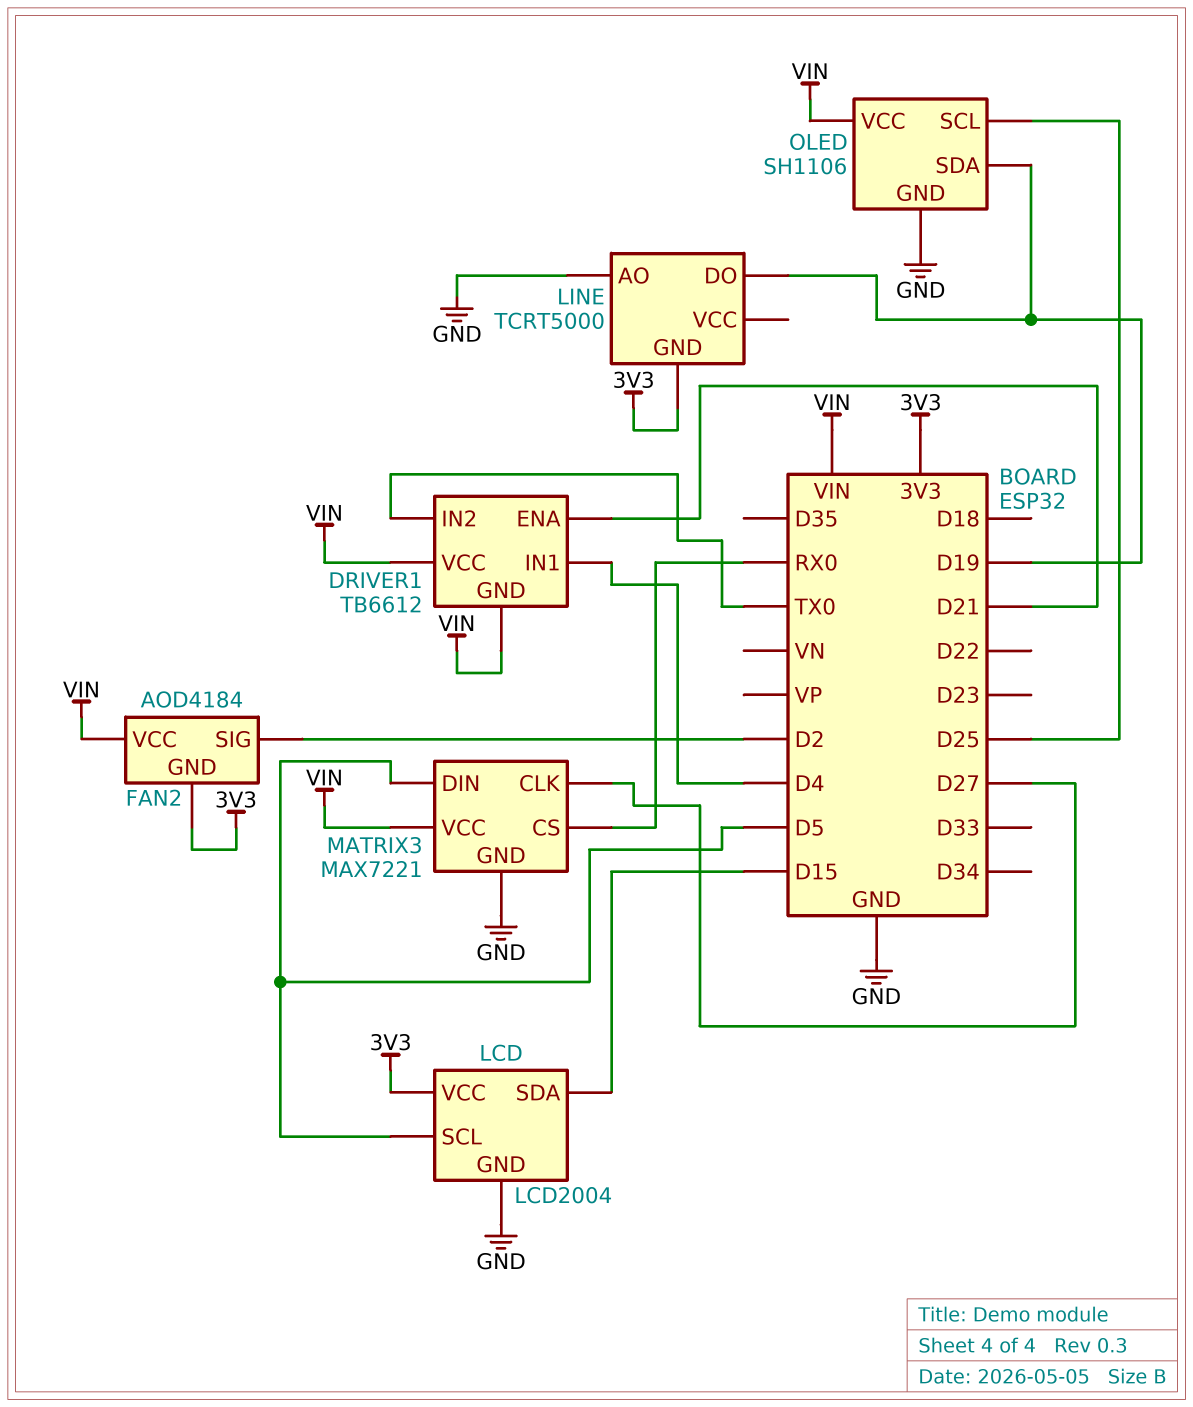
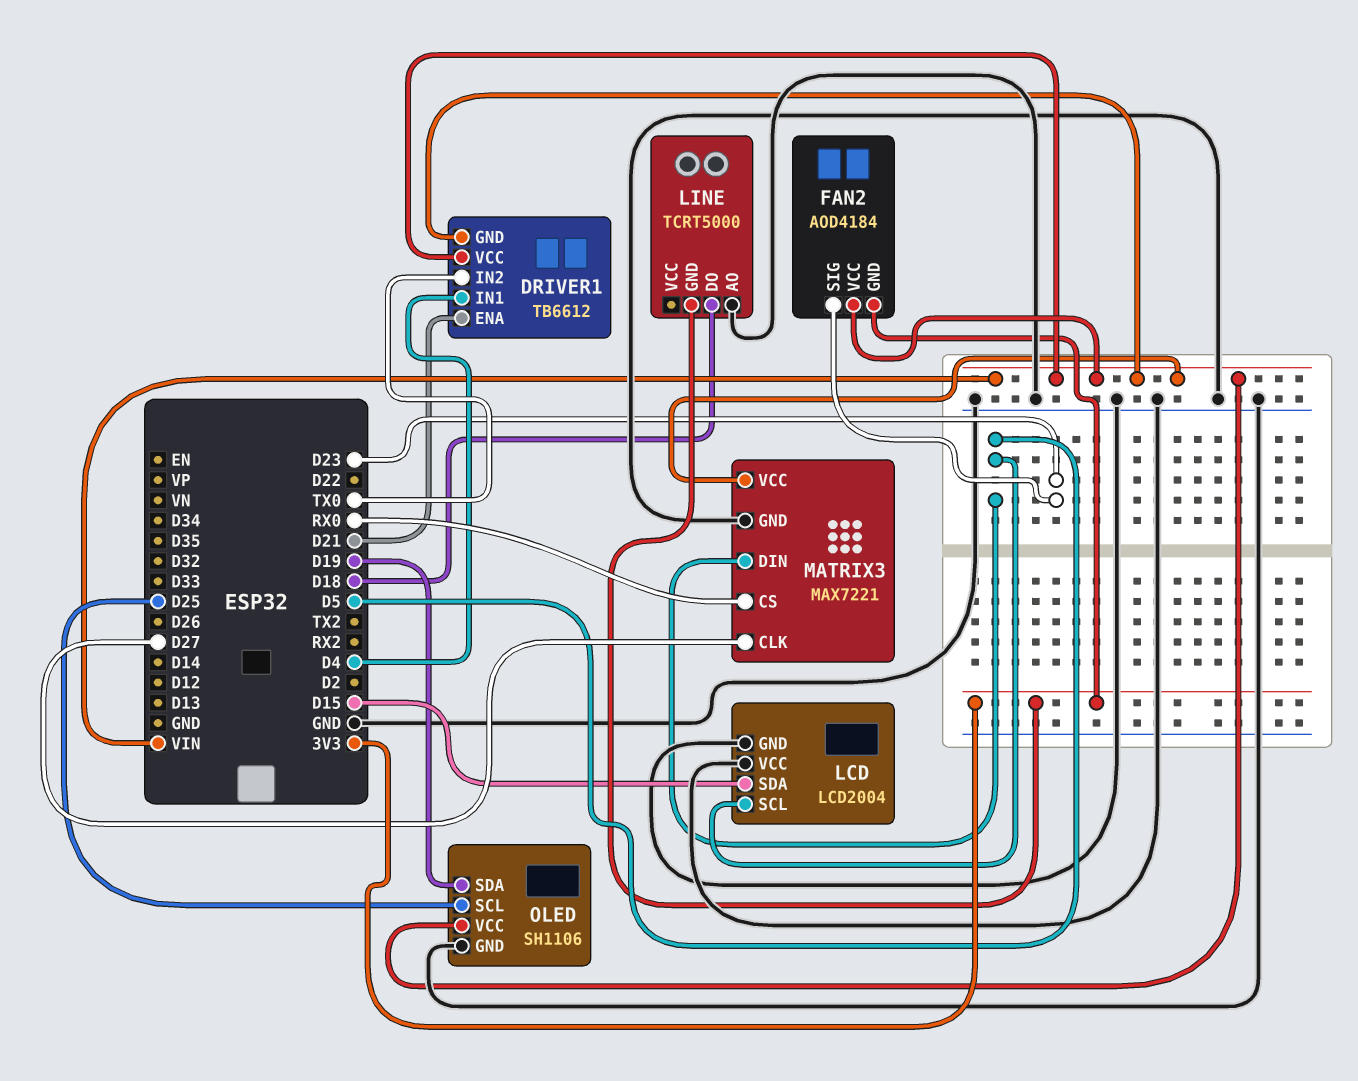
FAN2 pin SIG: D2 -> D23
LCD pin VCC: 3V3 -> GND
LINE pin DO: D19 -> D18

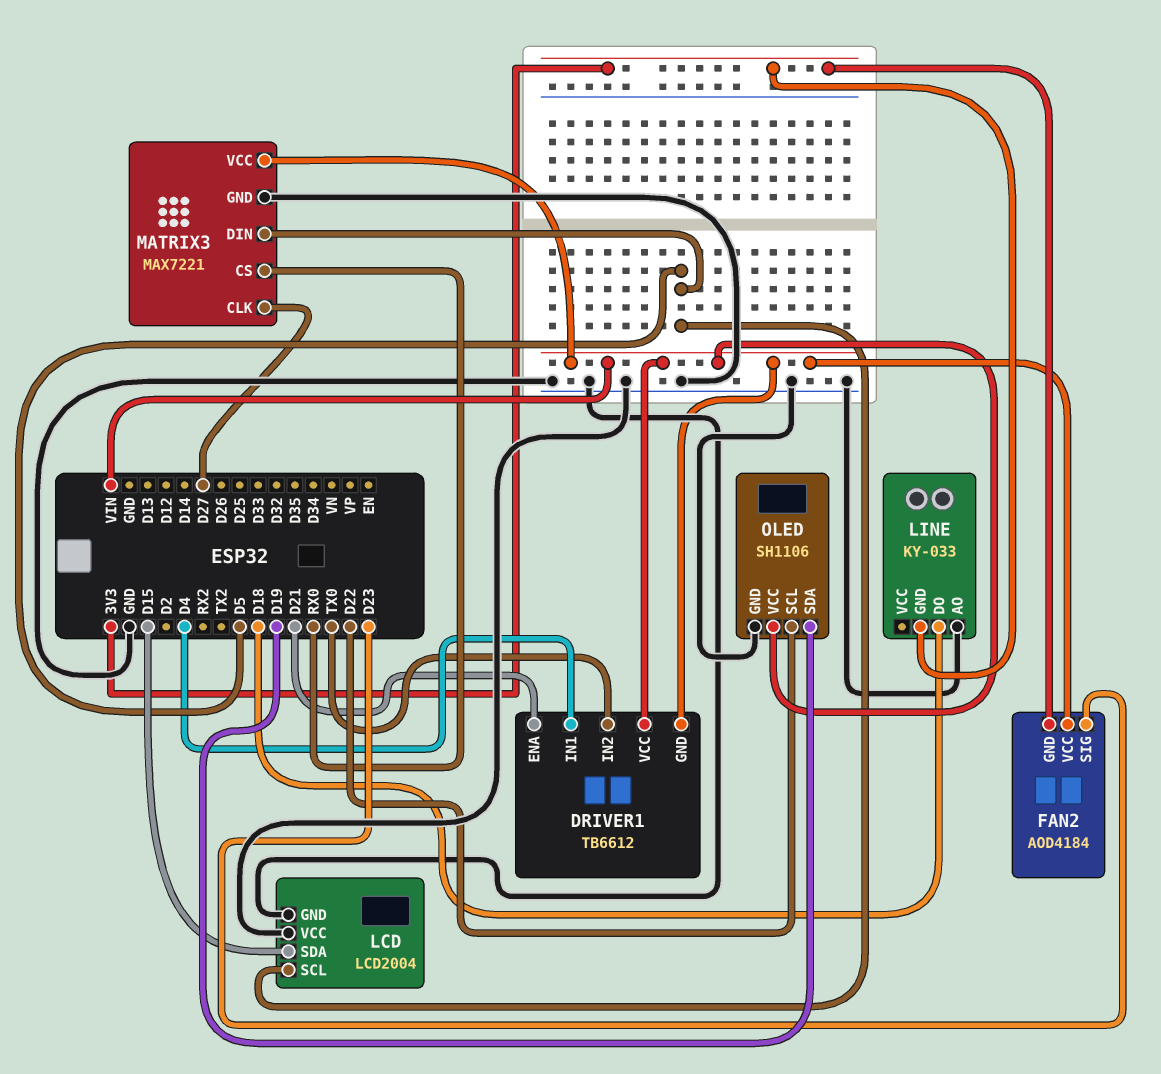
LINE: TCRT5000 -> KY-033
OLED pin SCL: D25 -> D22

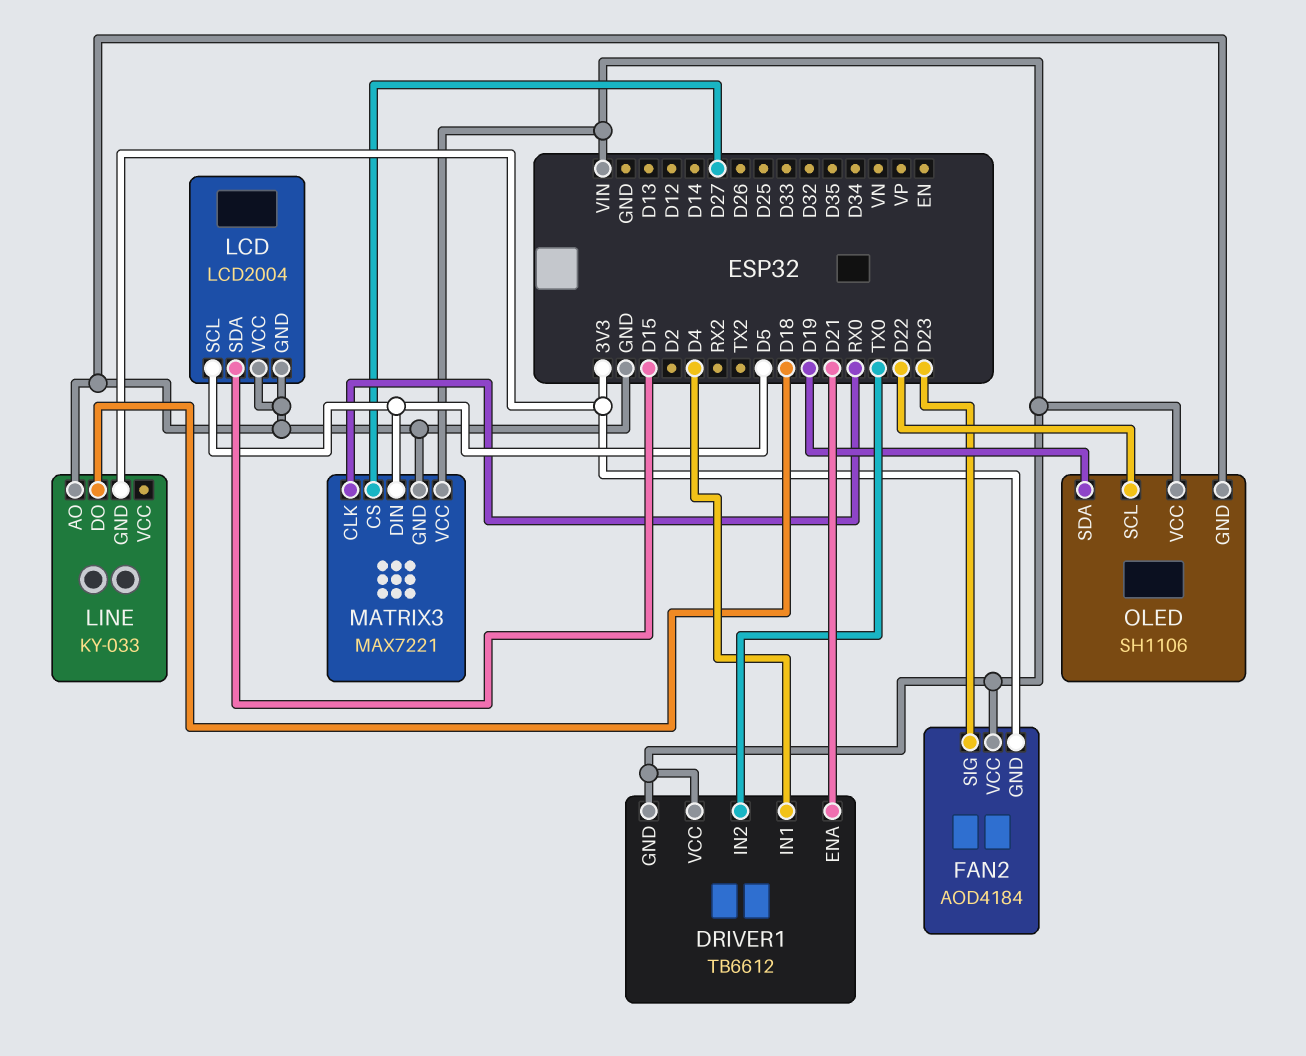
MATRIX3 pin CLK: D27 -> RX0
MATRIX3 pin CS: RX0 -> D27

